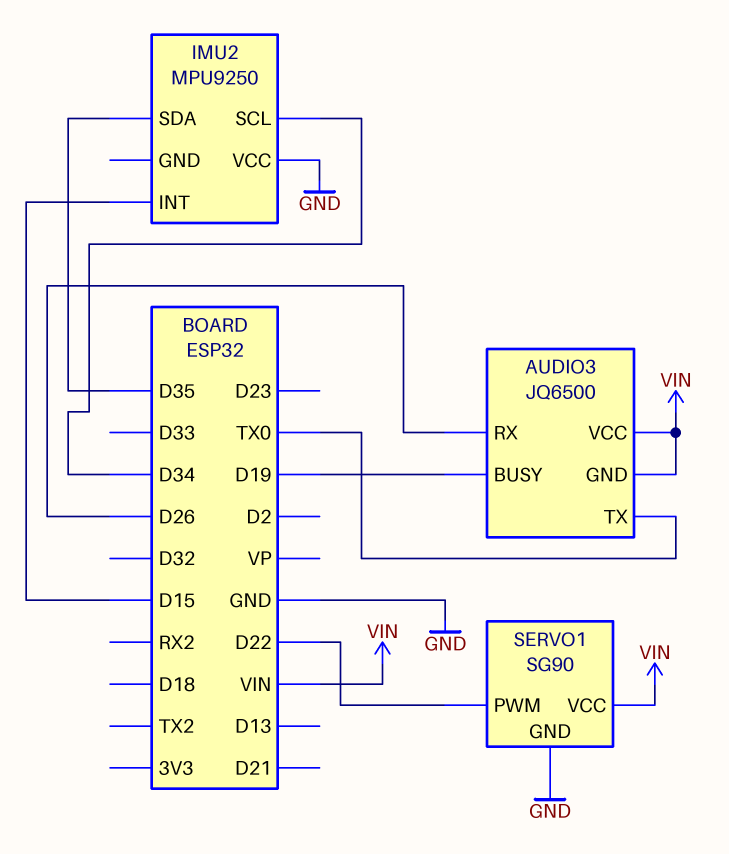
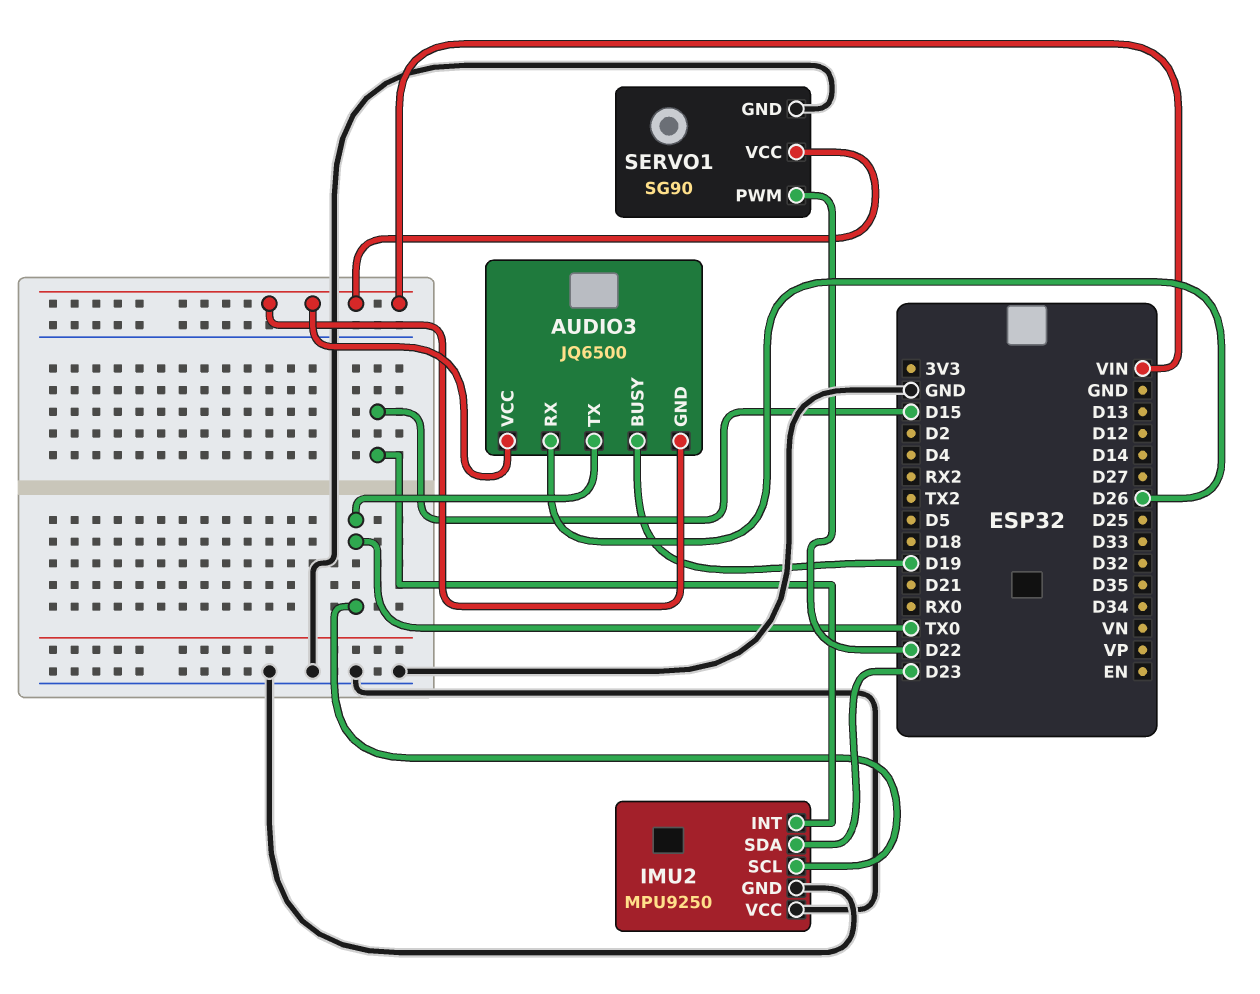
IMU2 pin GND: none -> GND
IMU2 pin SCL: D34 -> TX0
IMU2 pin SDA: D35 -> D23

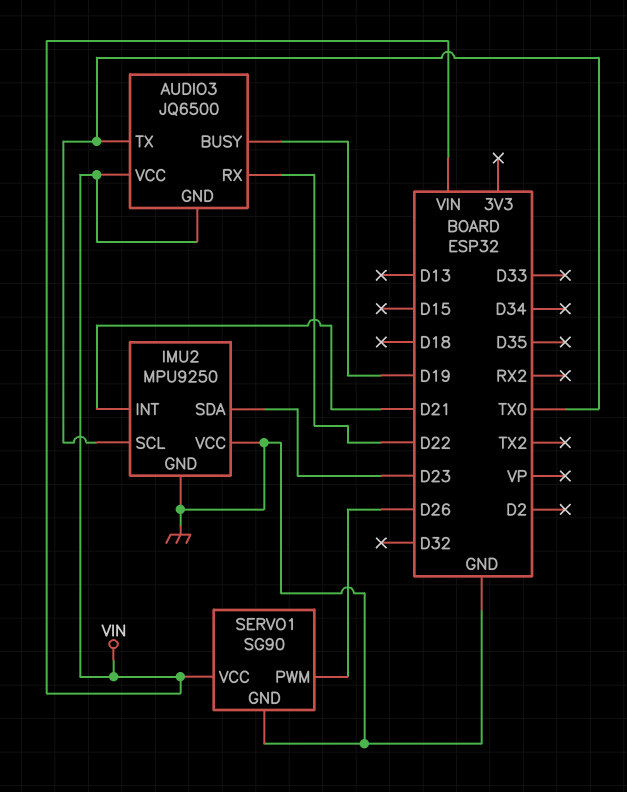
AUDIO3 pin RX: D26 -> D22
IMU2 pin INT: D15 -> D21
SERVO1 pin PWM: D22 -> D26

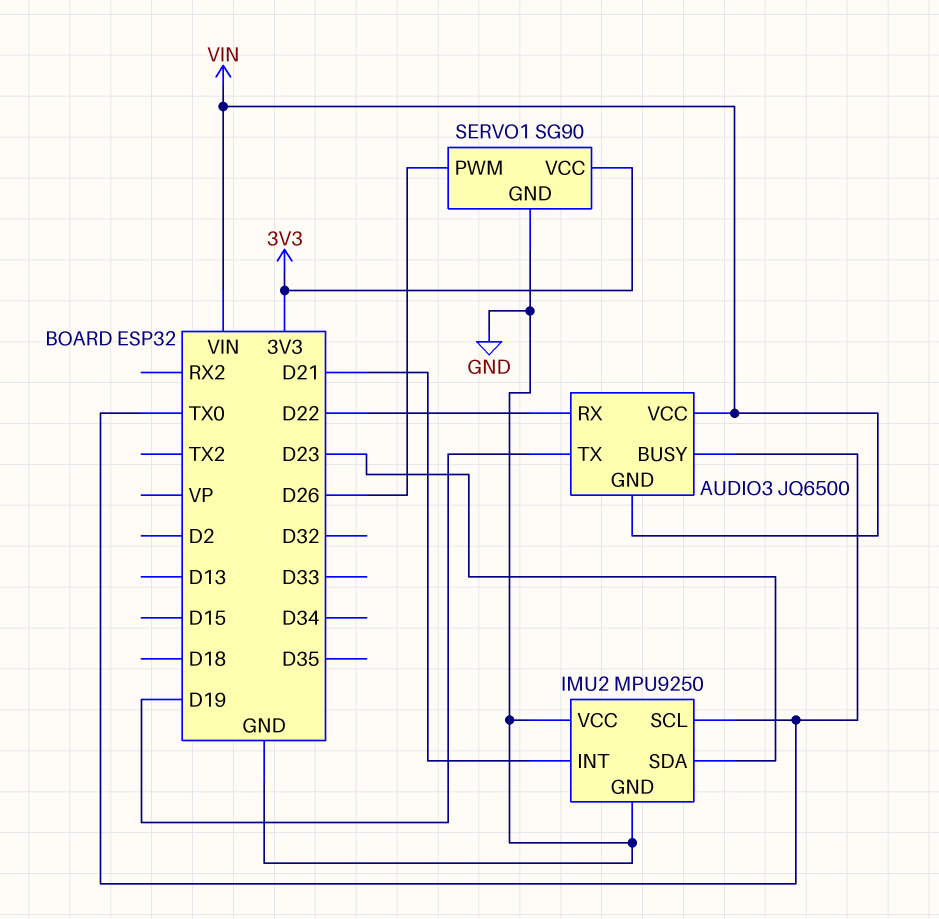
AUDIO3 pin BUSY: D19 -> TX0
AUDIO3 pin TX: TX0 -> D19
SERVO1 pin VCC: VIN -> 3V3

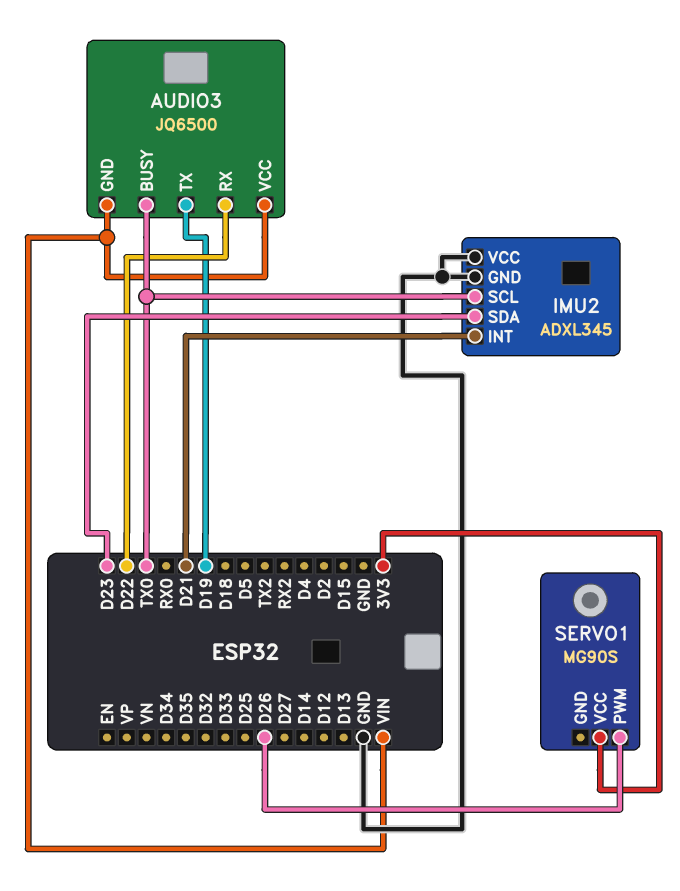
IMU2: MPU9250 -> ADXL345
SERVO1: SG90 -> MG90S
SERVO1 pin GND: GND -> none

